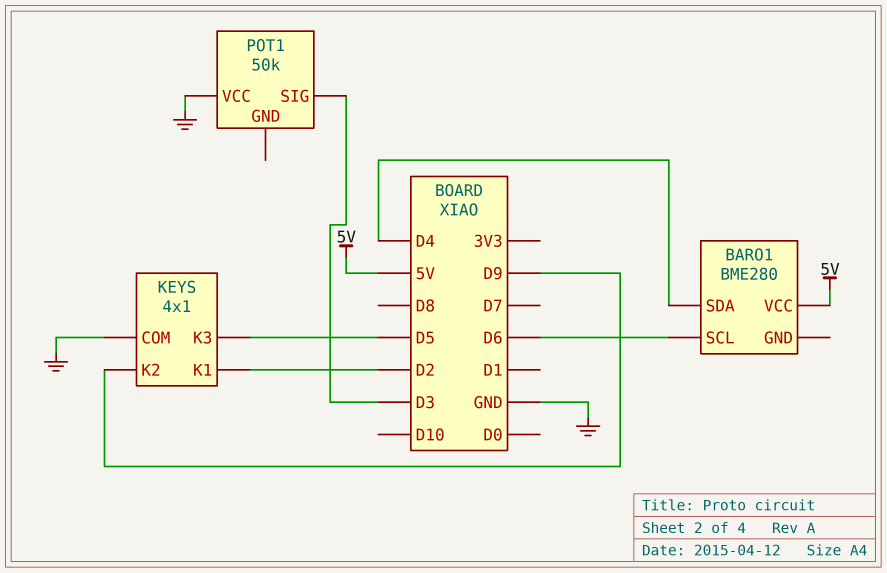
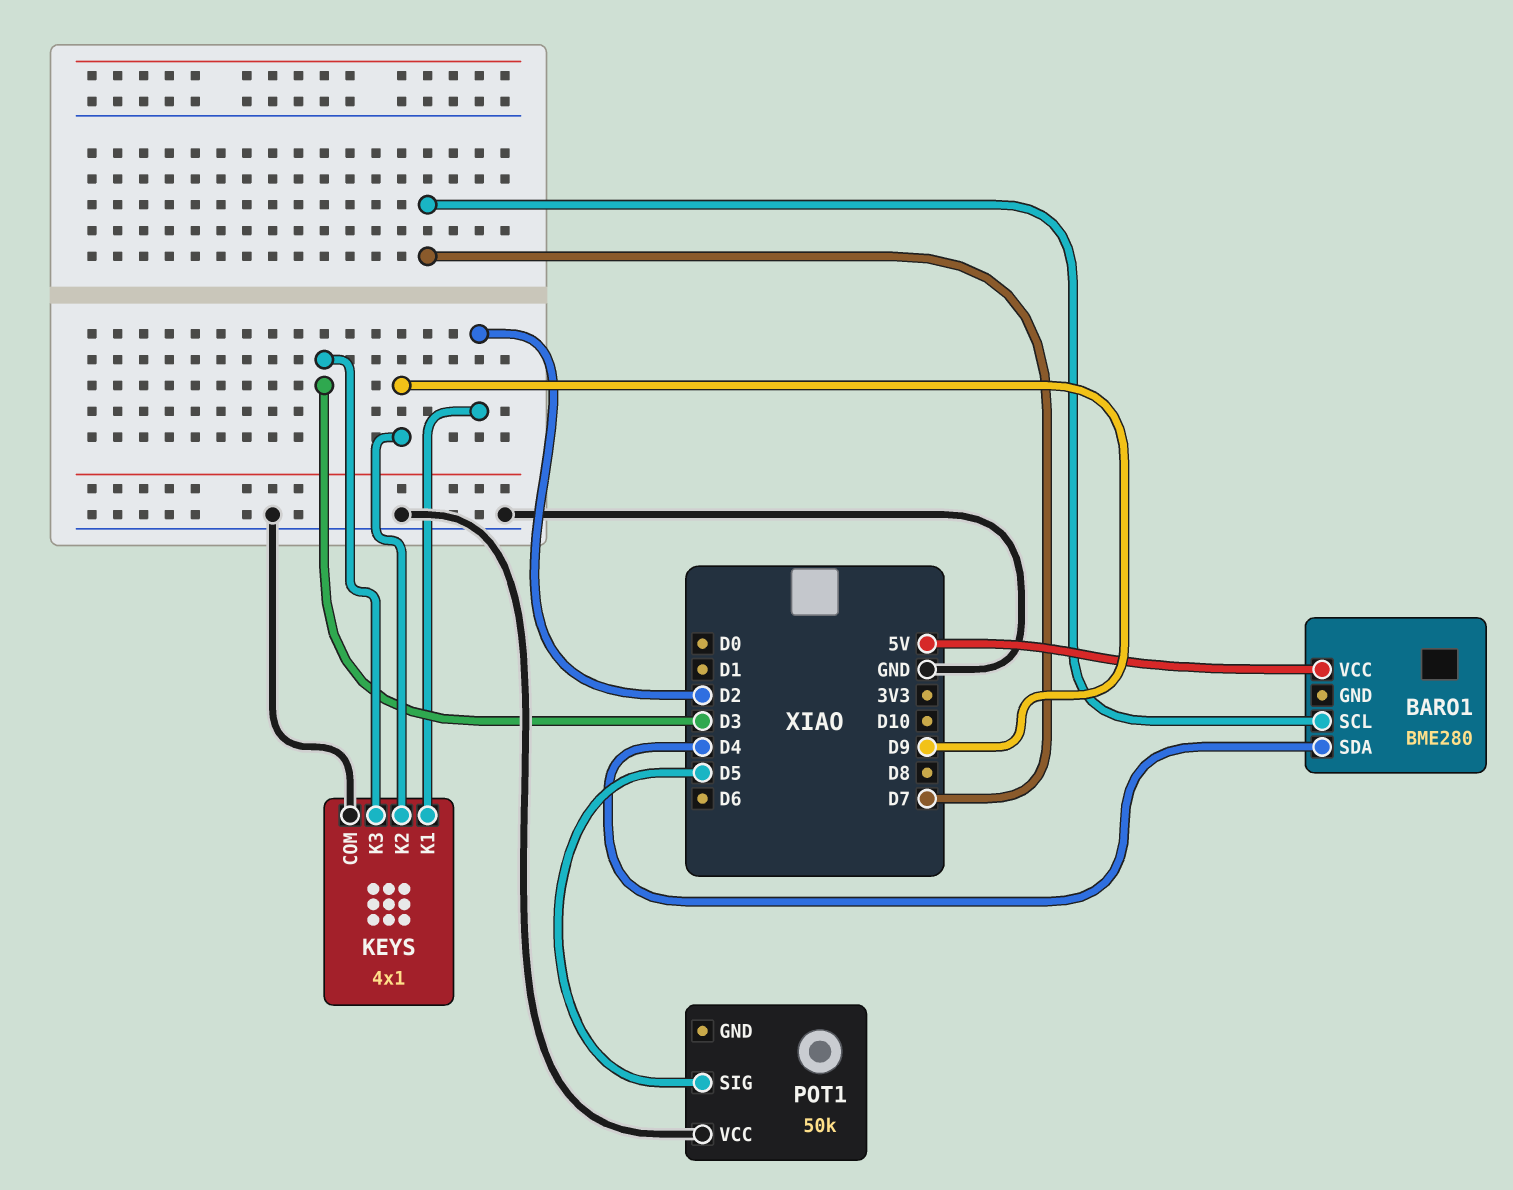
BARO1 pin SCL: D6 -> D7
KEYS pin K3: D5 -> D3
POT1 pin SIG: D3 -> D5

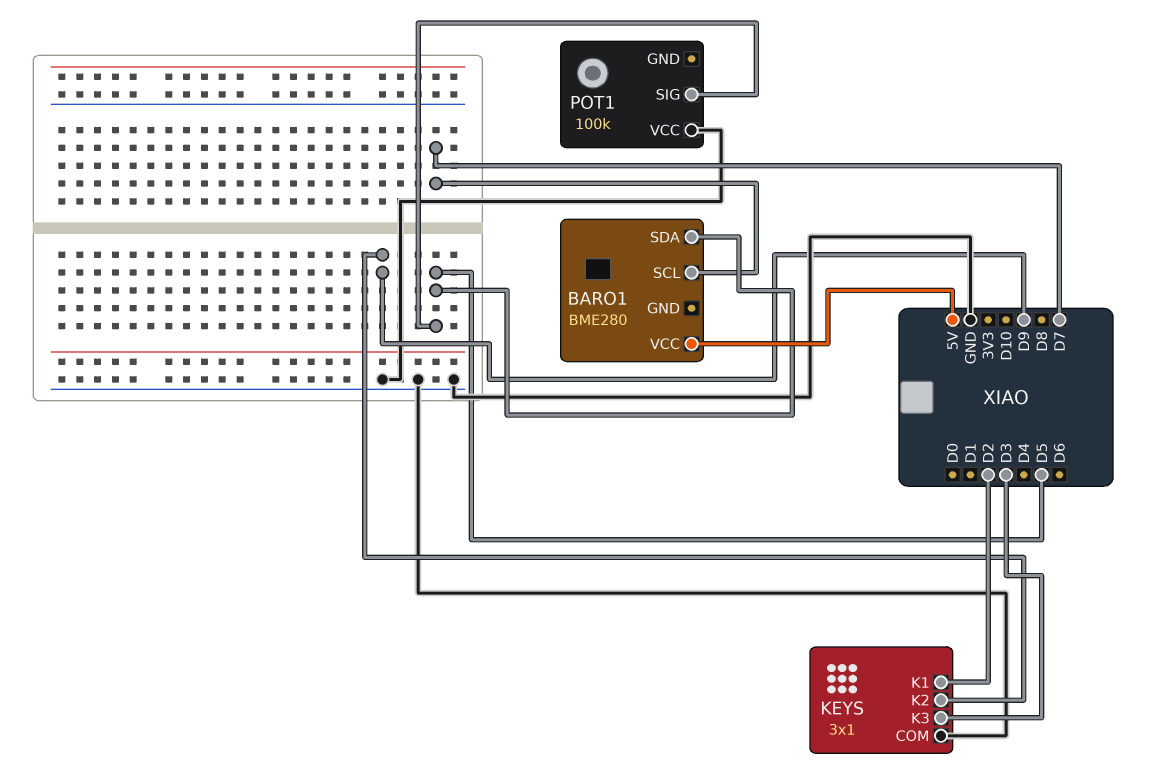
BARO1 pin SDA: D4 -> D5
KEYS: 4x1 -> 3x1
POT1: 50k -> 100k

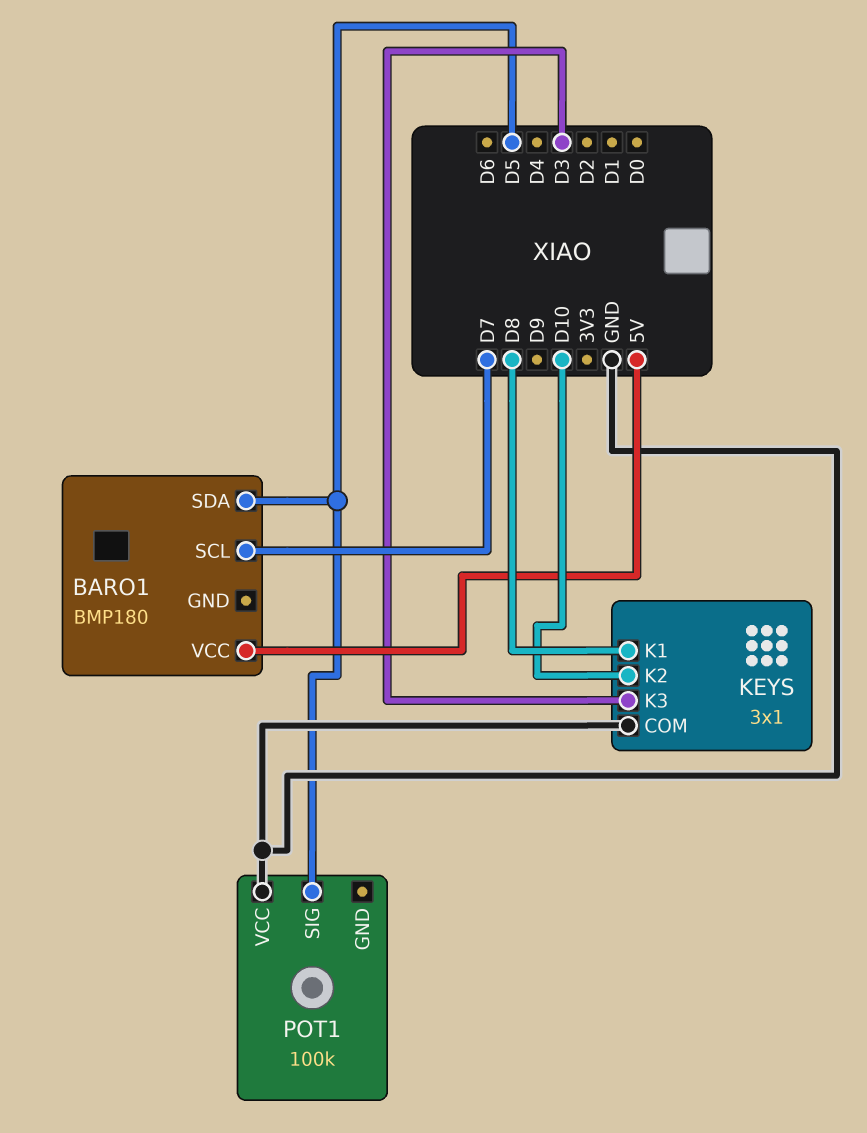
BARO1: BME280 -> BMP180
KEYS pin K1: D2 -> D8
KEYS pin K2: D9 -> D10

